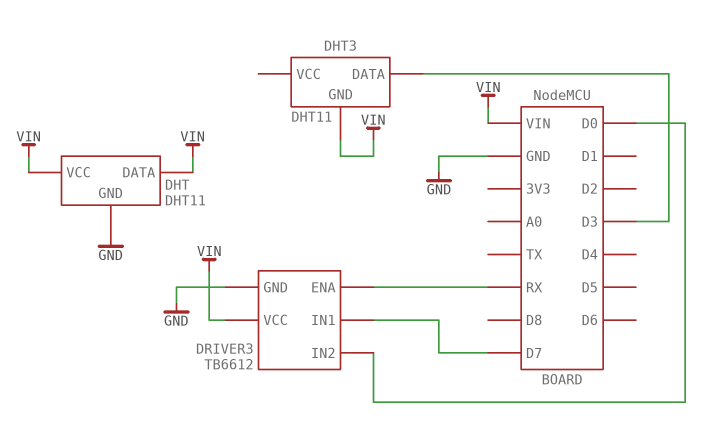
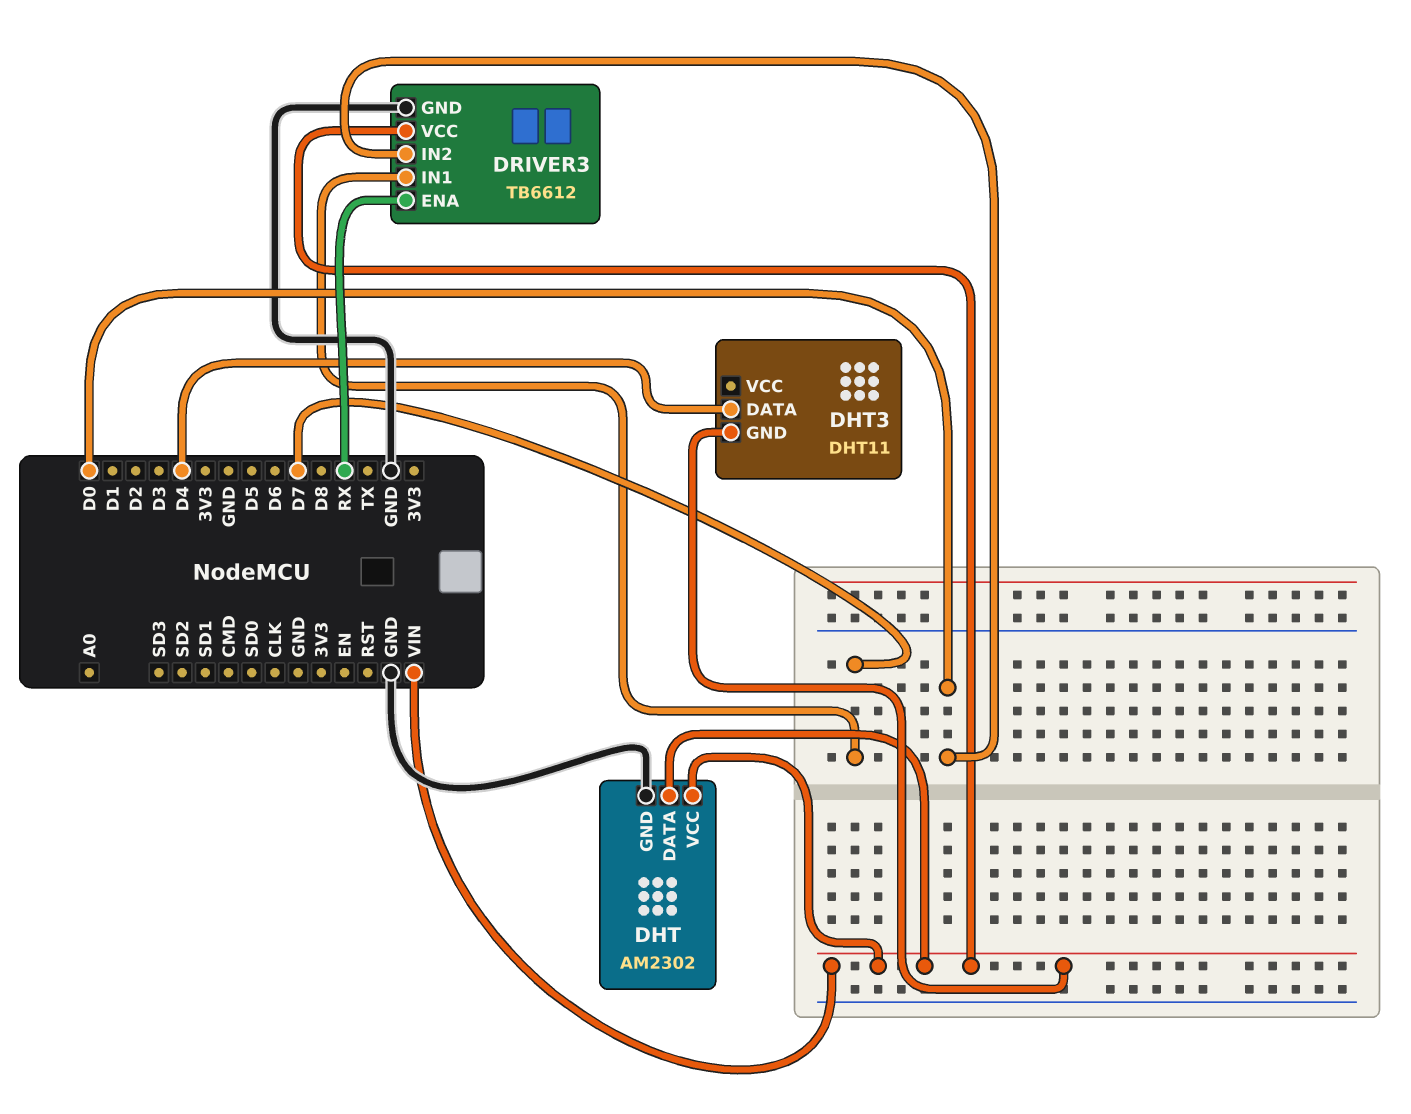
DHT: DHT11 -> AM2302
DHT3 pin DATA: D3 -> D4

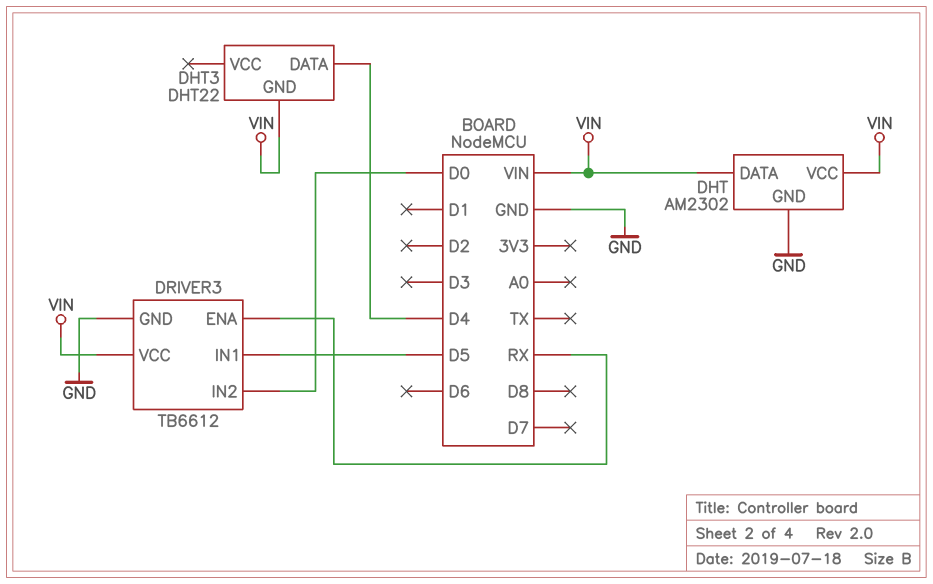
DHT3: DHT11 -> DHT22
DRIVER3 pin IN1: D7 -> D5

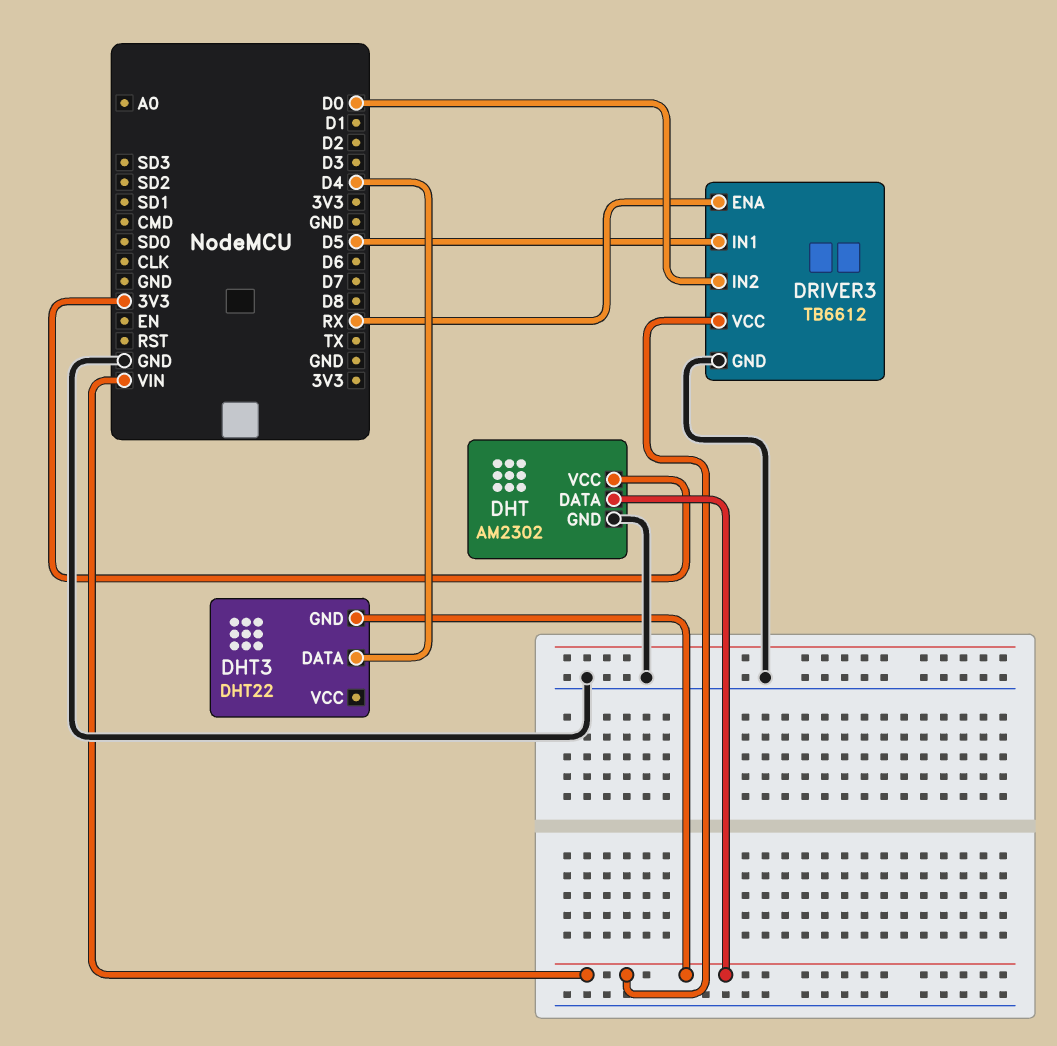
DHT pin VCC: VIN -> 3V3

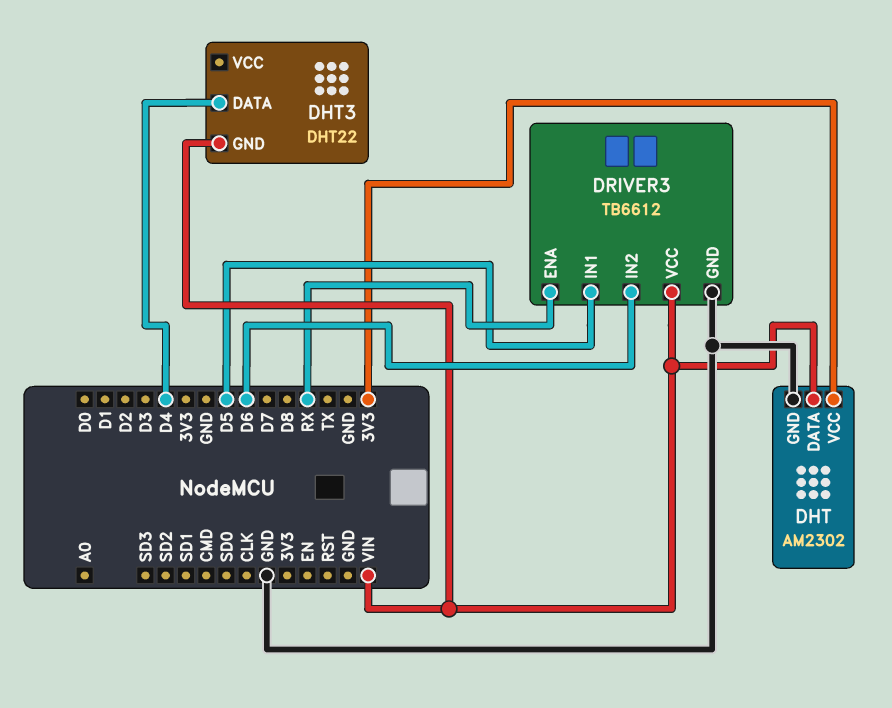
DRIVER3 pin IN2: D0 -> D6

